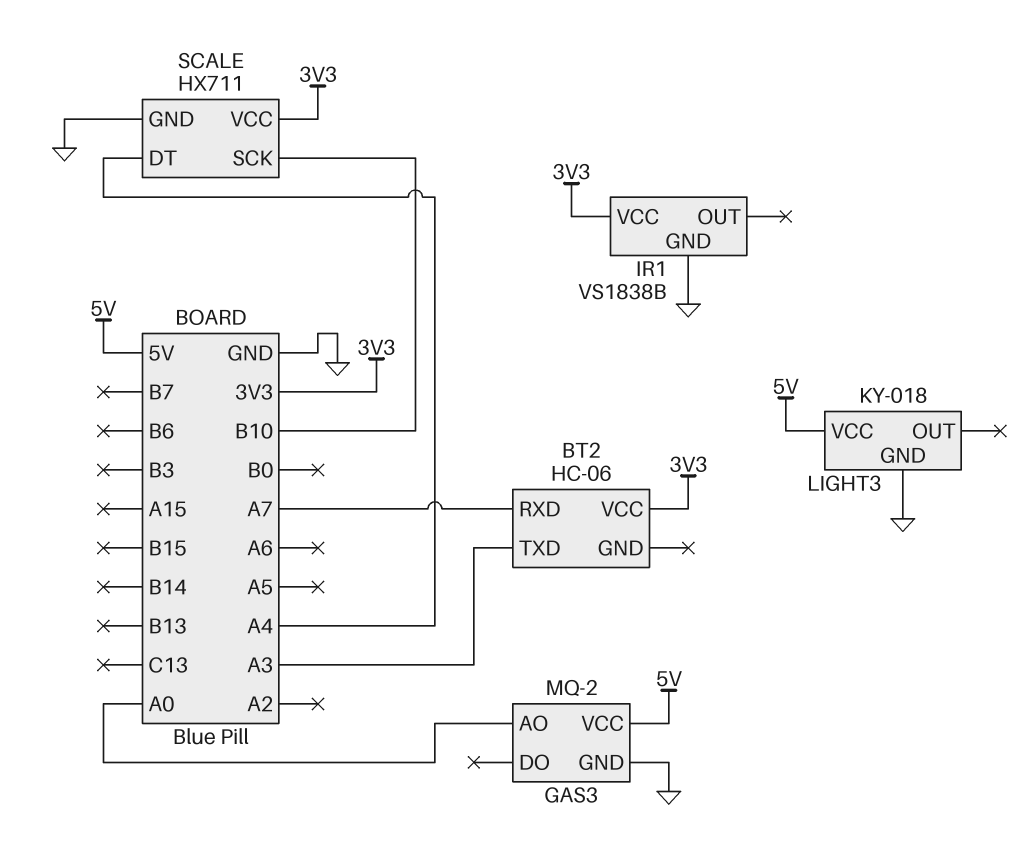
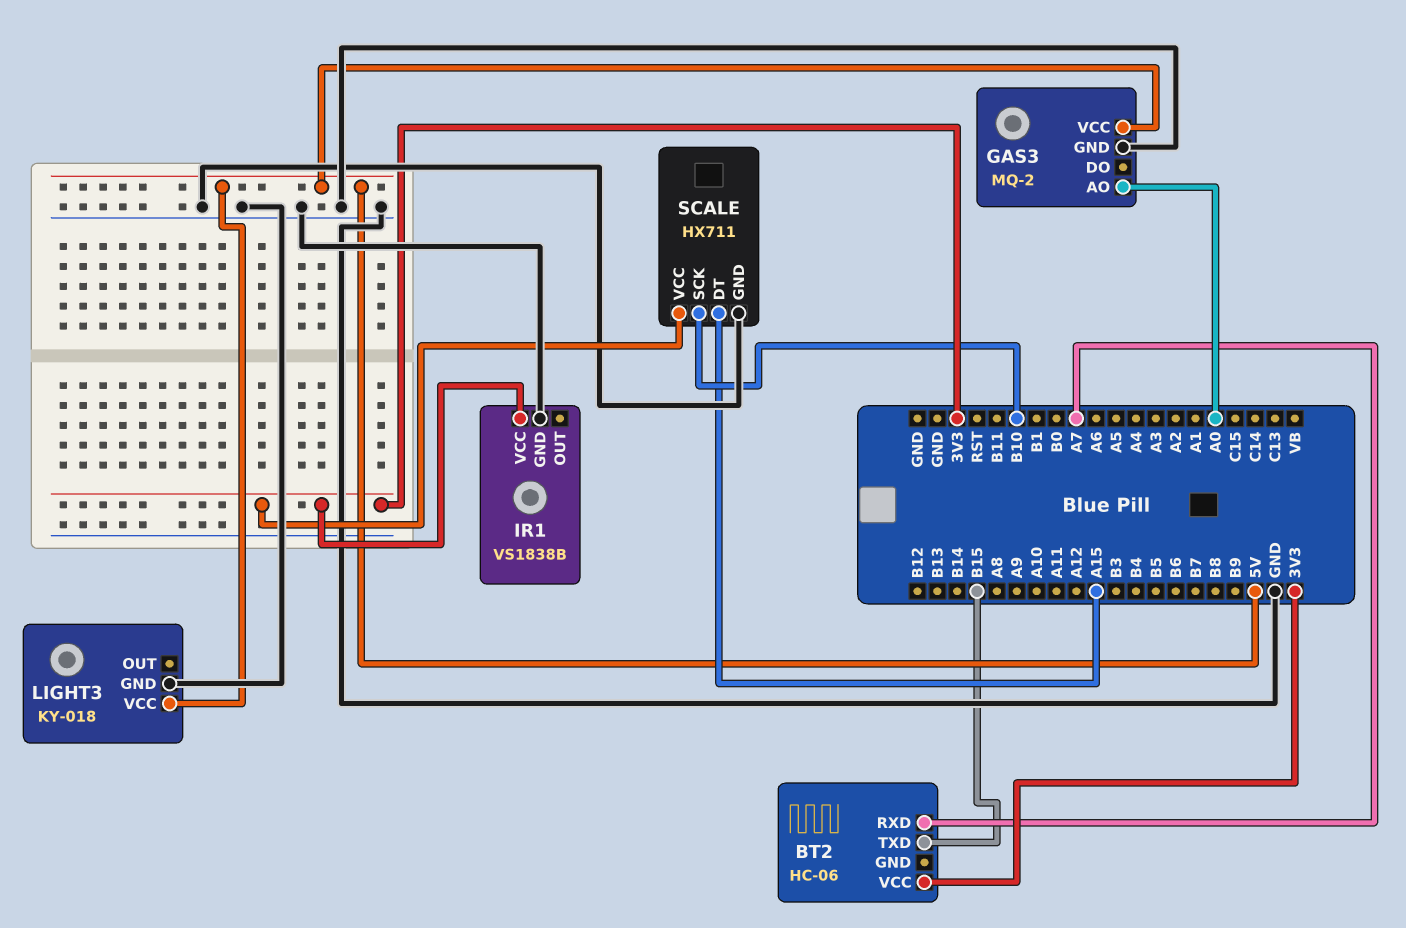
BT2 pin TXD: A3 -> B15
SCALE pin DT: A4 -> A15

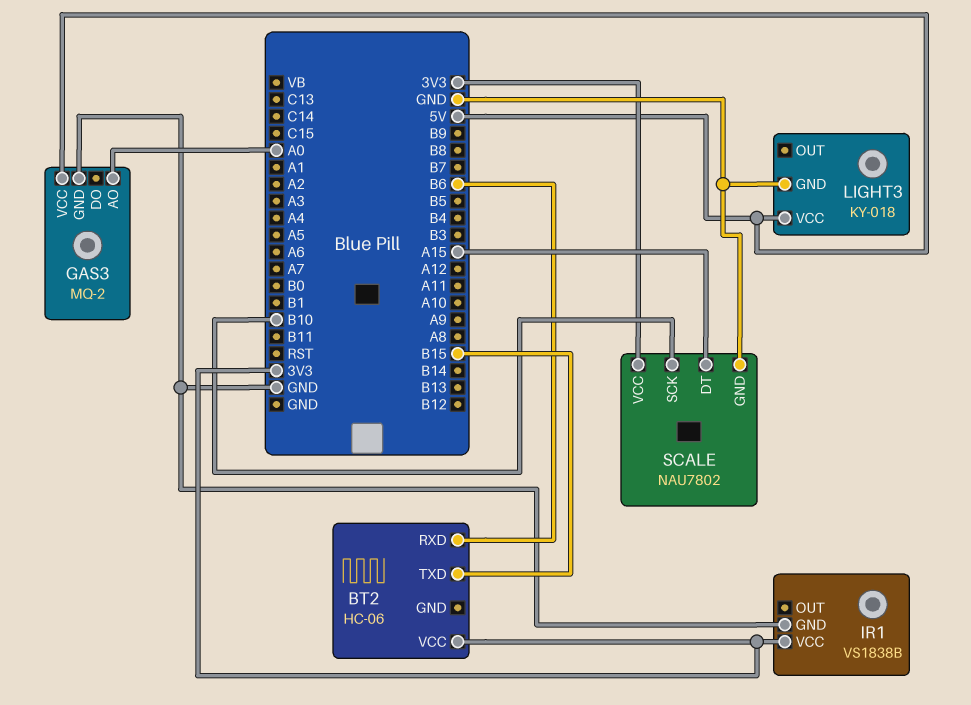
BT2 pin RXD: A7 -> B6
SCALE: HX711 -> NAU7802

